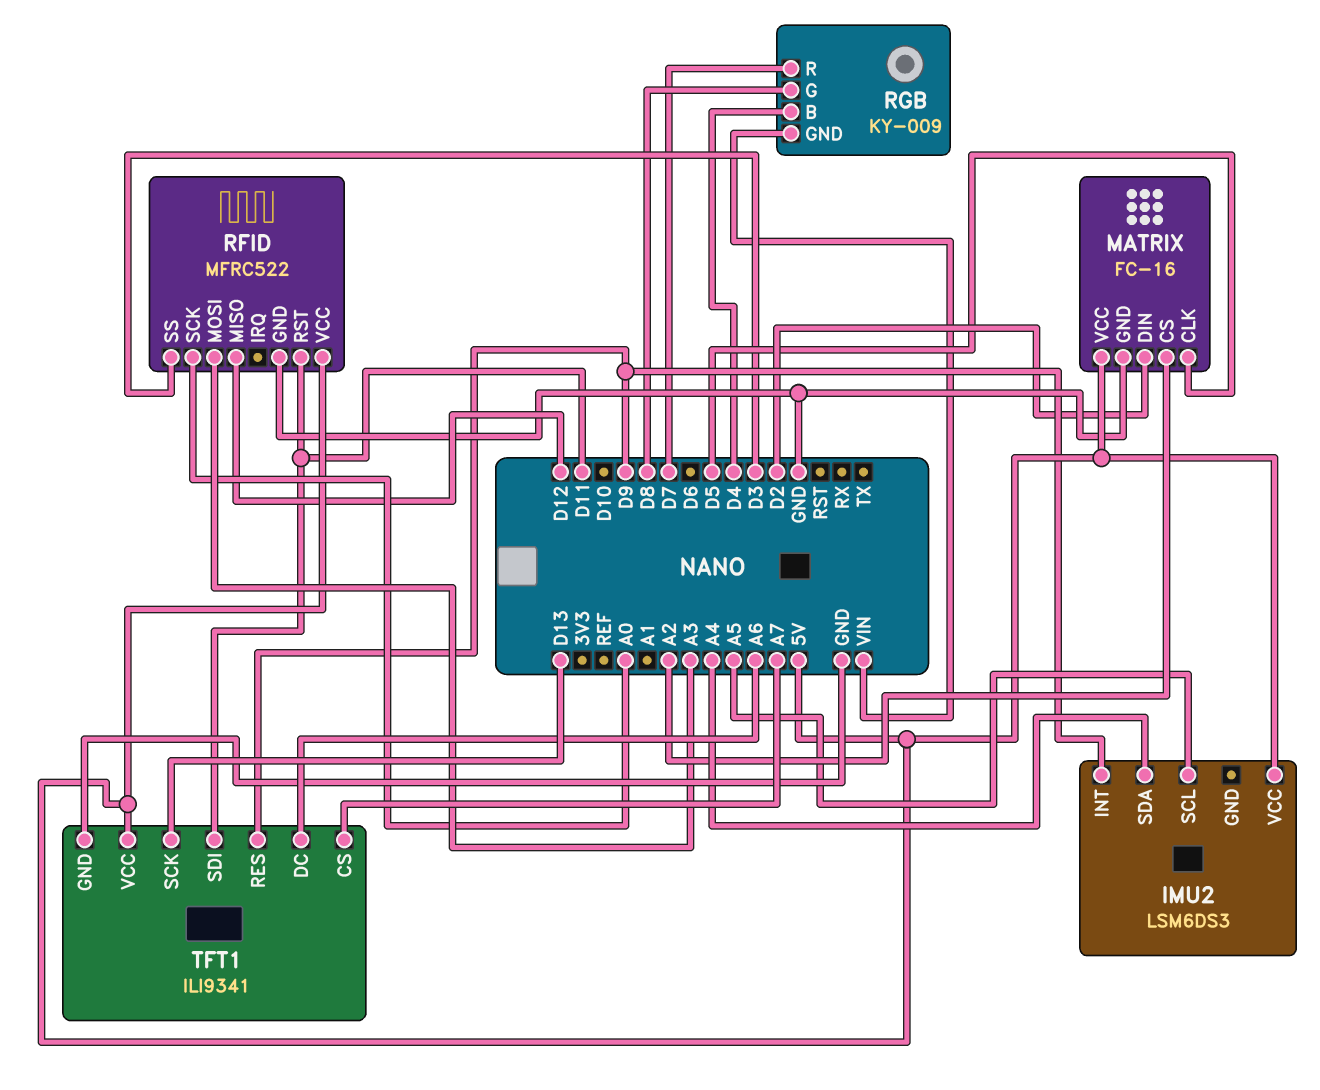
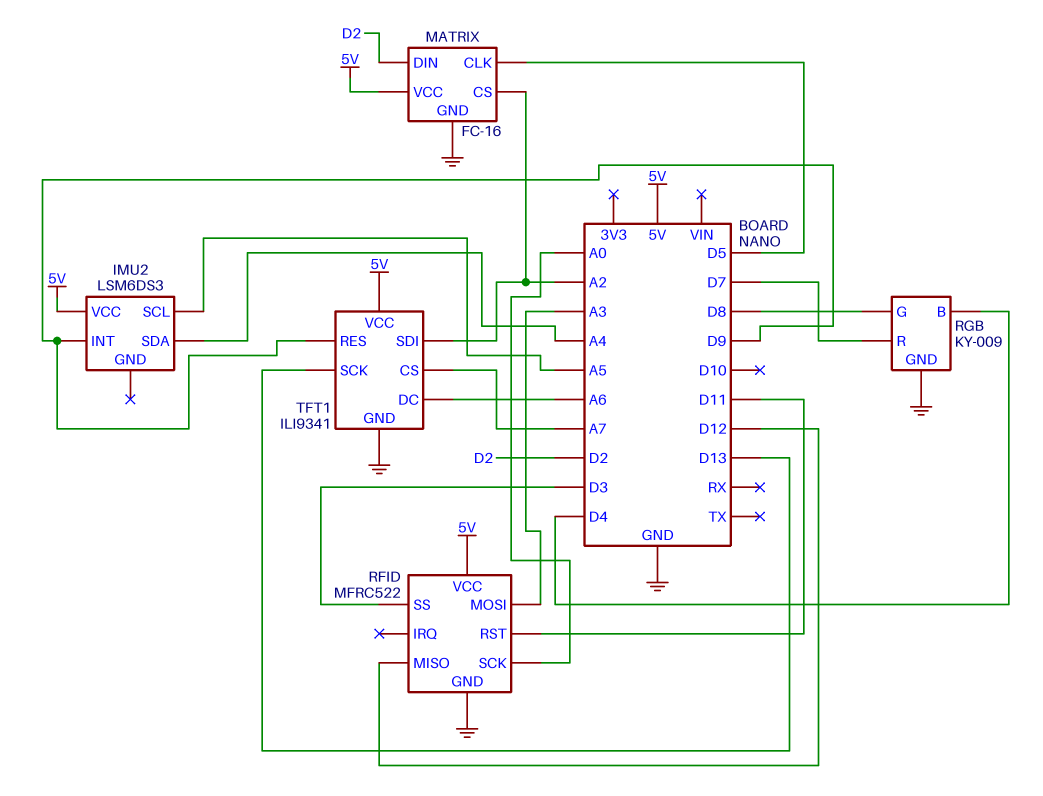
RGB pin GND: VIN -> GND
TFT1 pin SDI: D11 -> A2

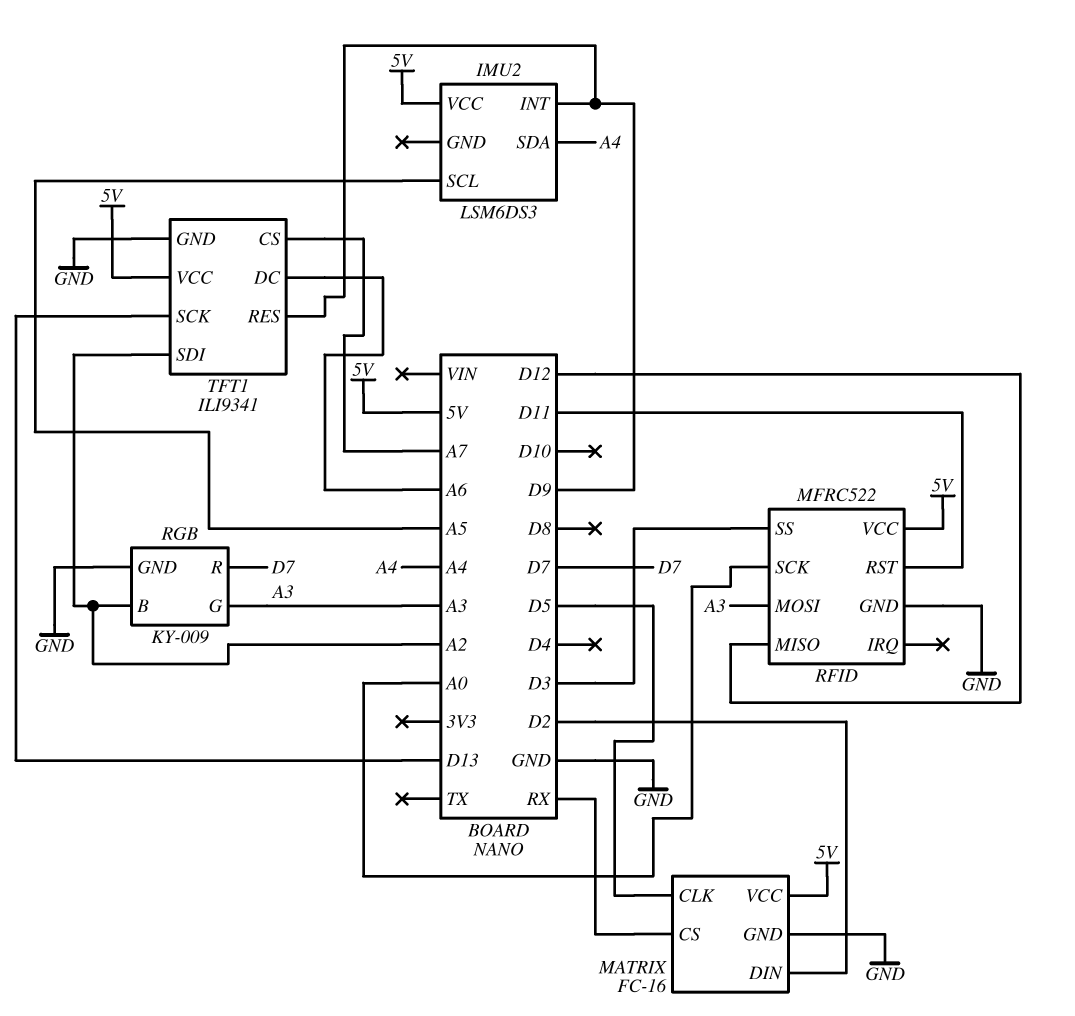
MATRIX pin CS: A2 -> RX
RGB pin B: D4 -> A2
RGB pin G: D8 -> A3

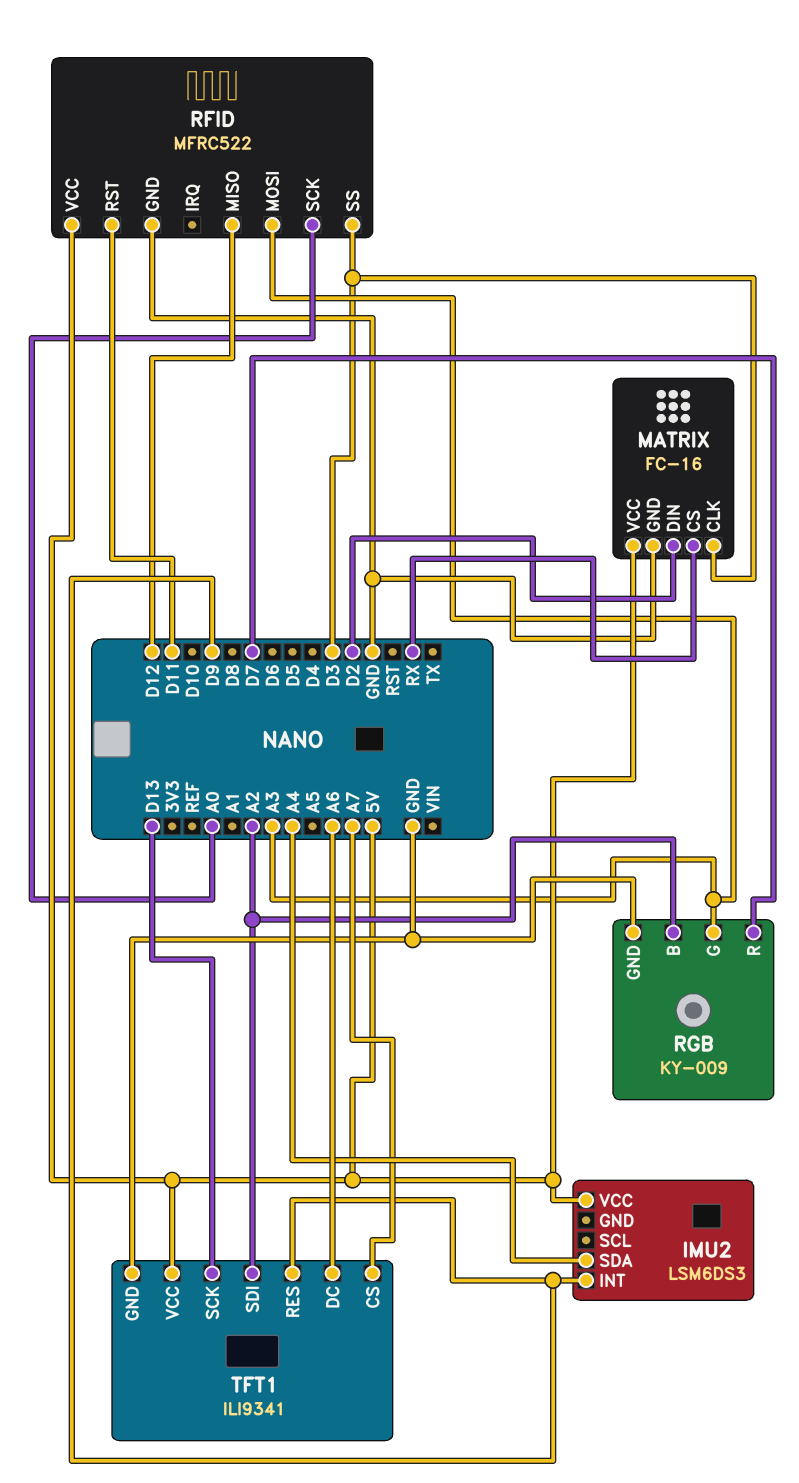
IMU2 pin SCL: A5 -> none
MATRIX pin CLK: D5 -> D3

